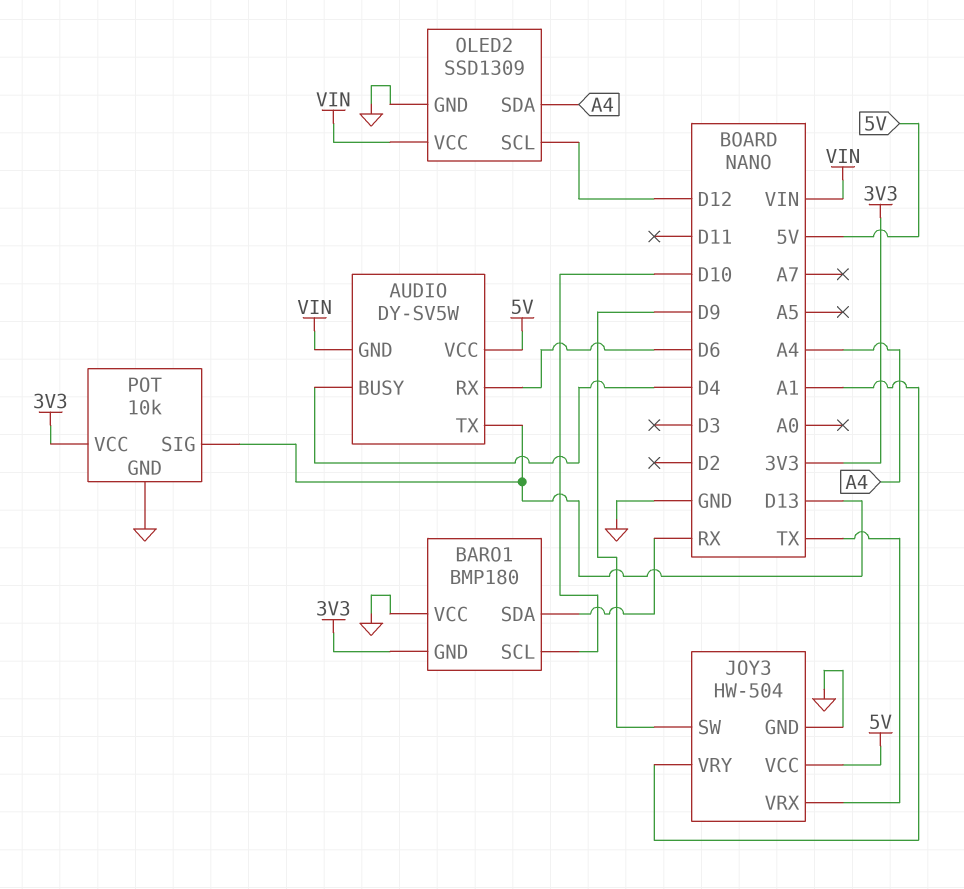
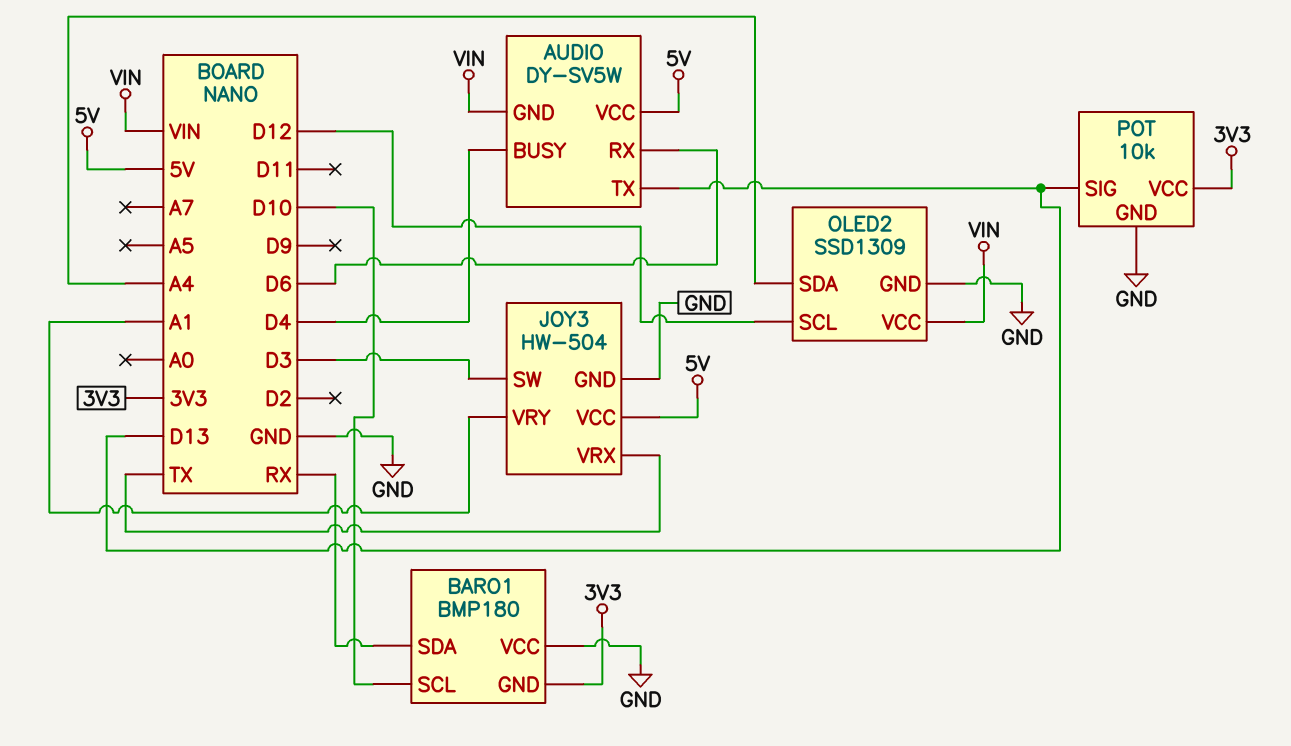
JOY3 pin SW: D9 -> D3

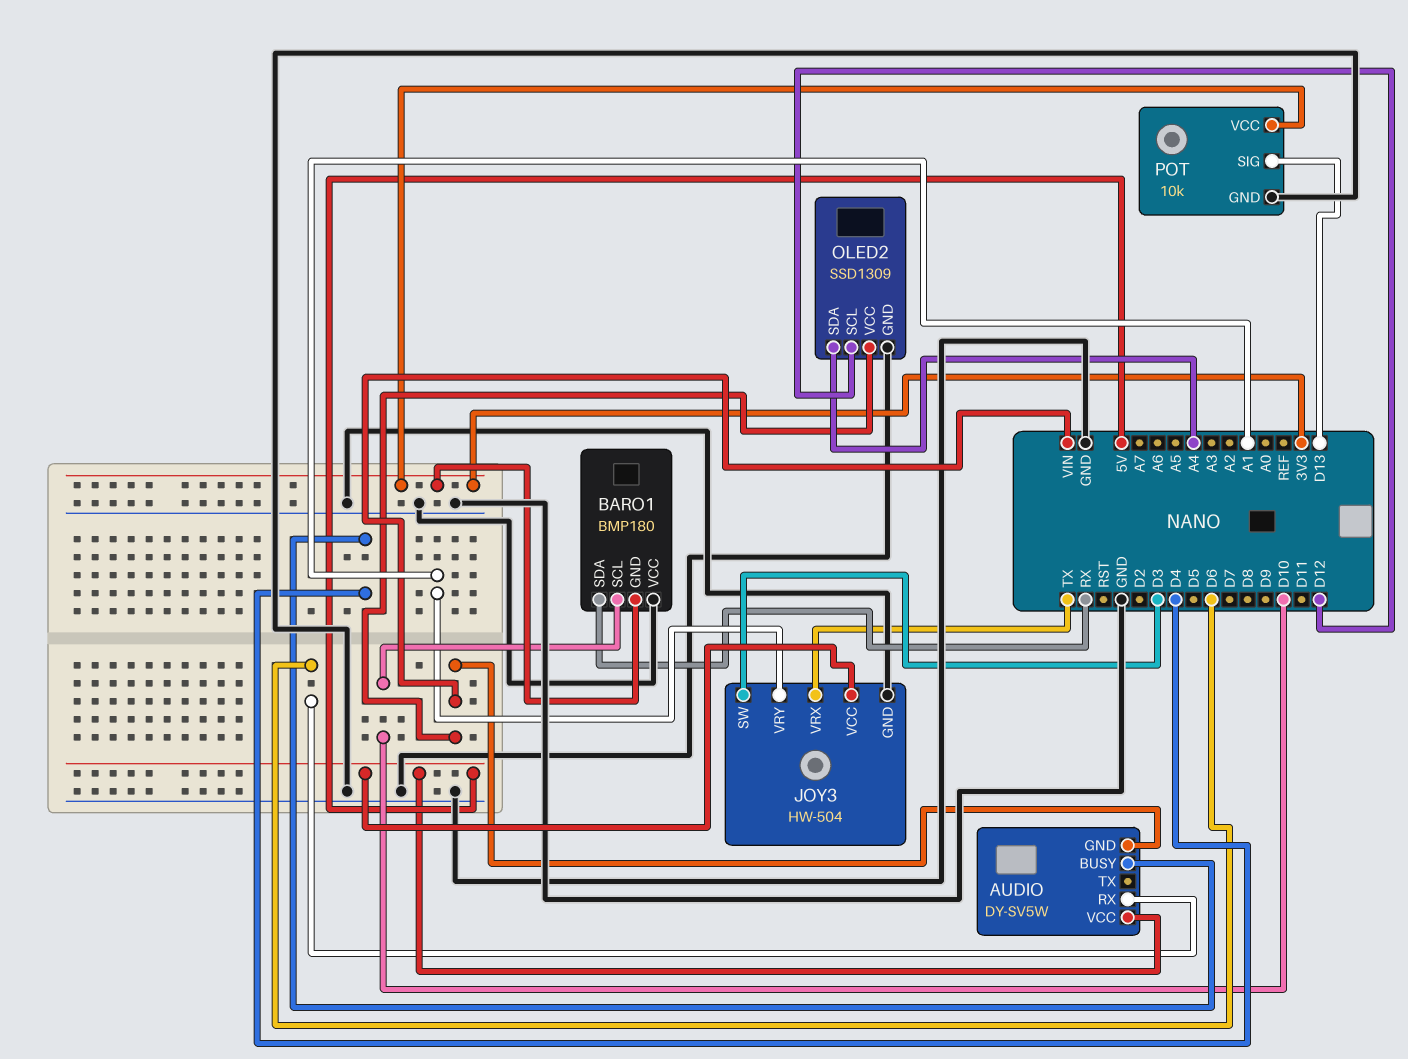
AUDIO pin TX: D13 -> none

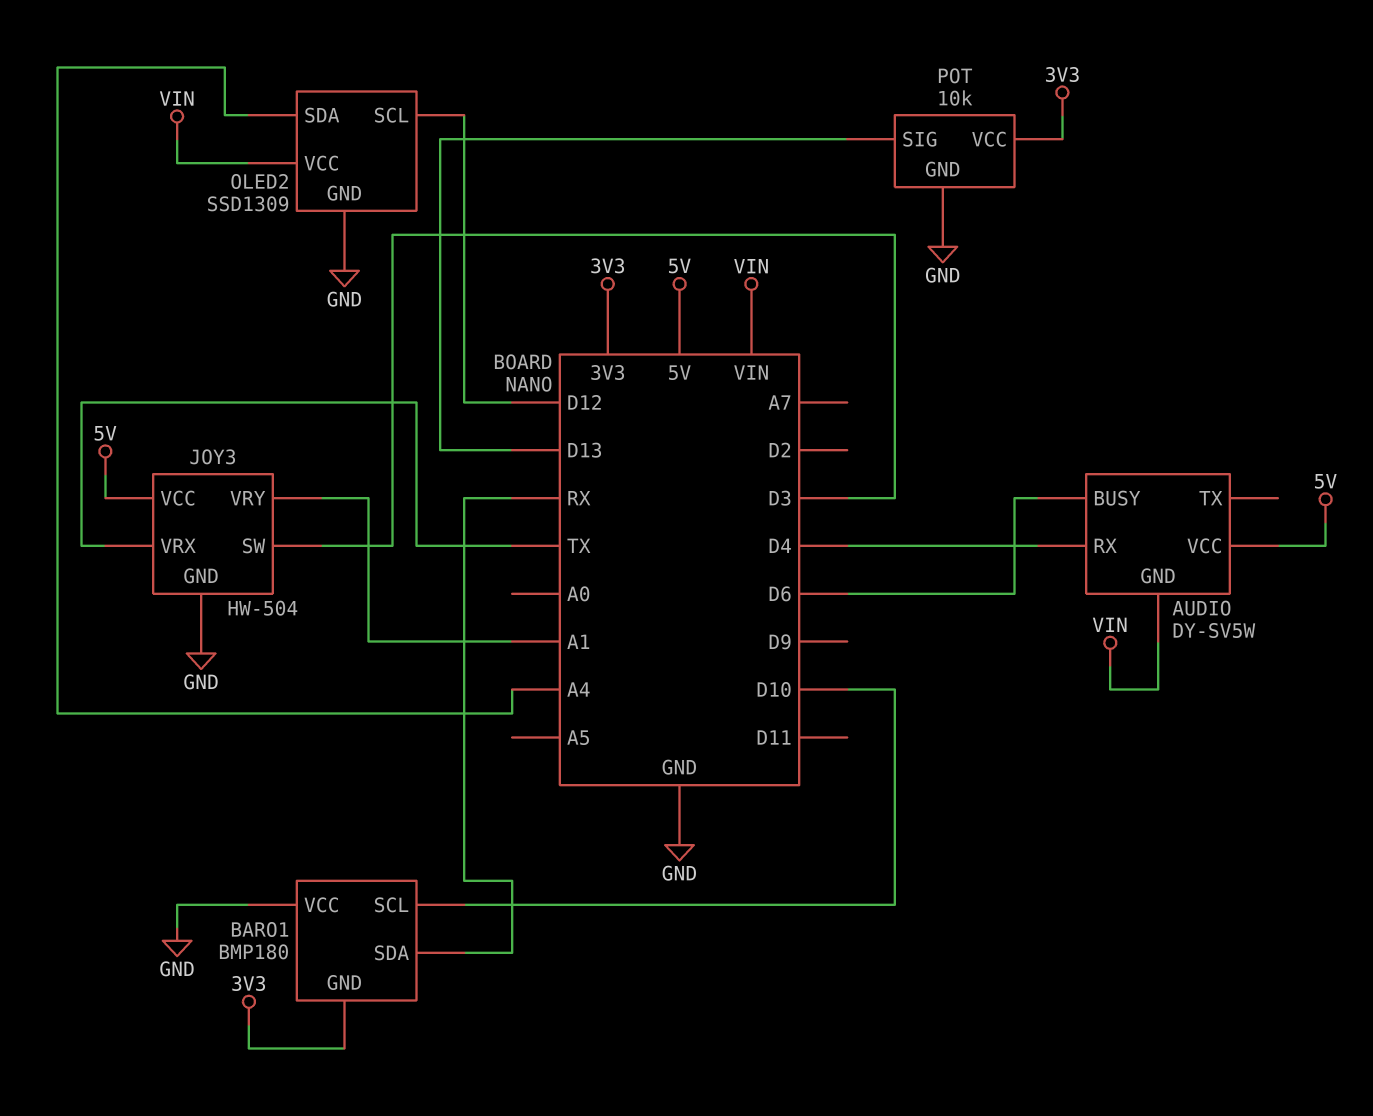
AUDIO pin BUSY: D4 -> D6
AUDIO pin RX: D6 -> D4

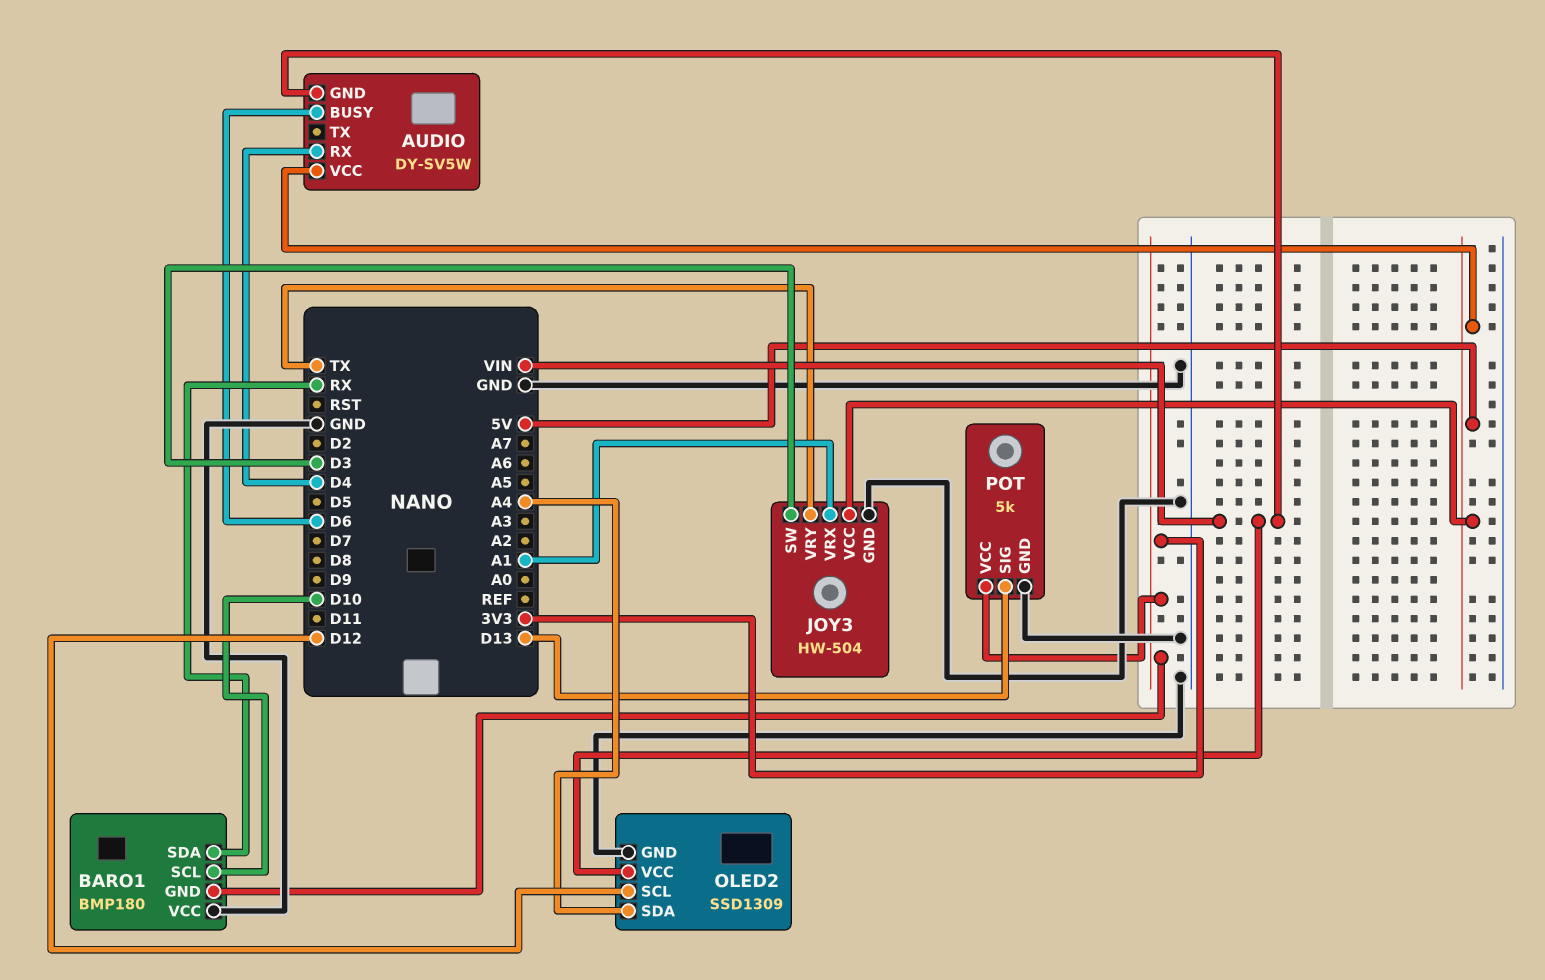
JOY3 pin VRX: TX -> A1
JOY3 pin VRY: A1 -> TX
POT: 10k -> 5k

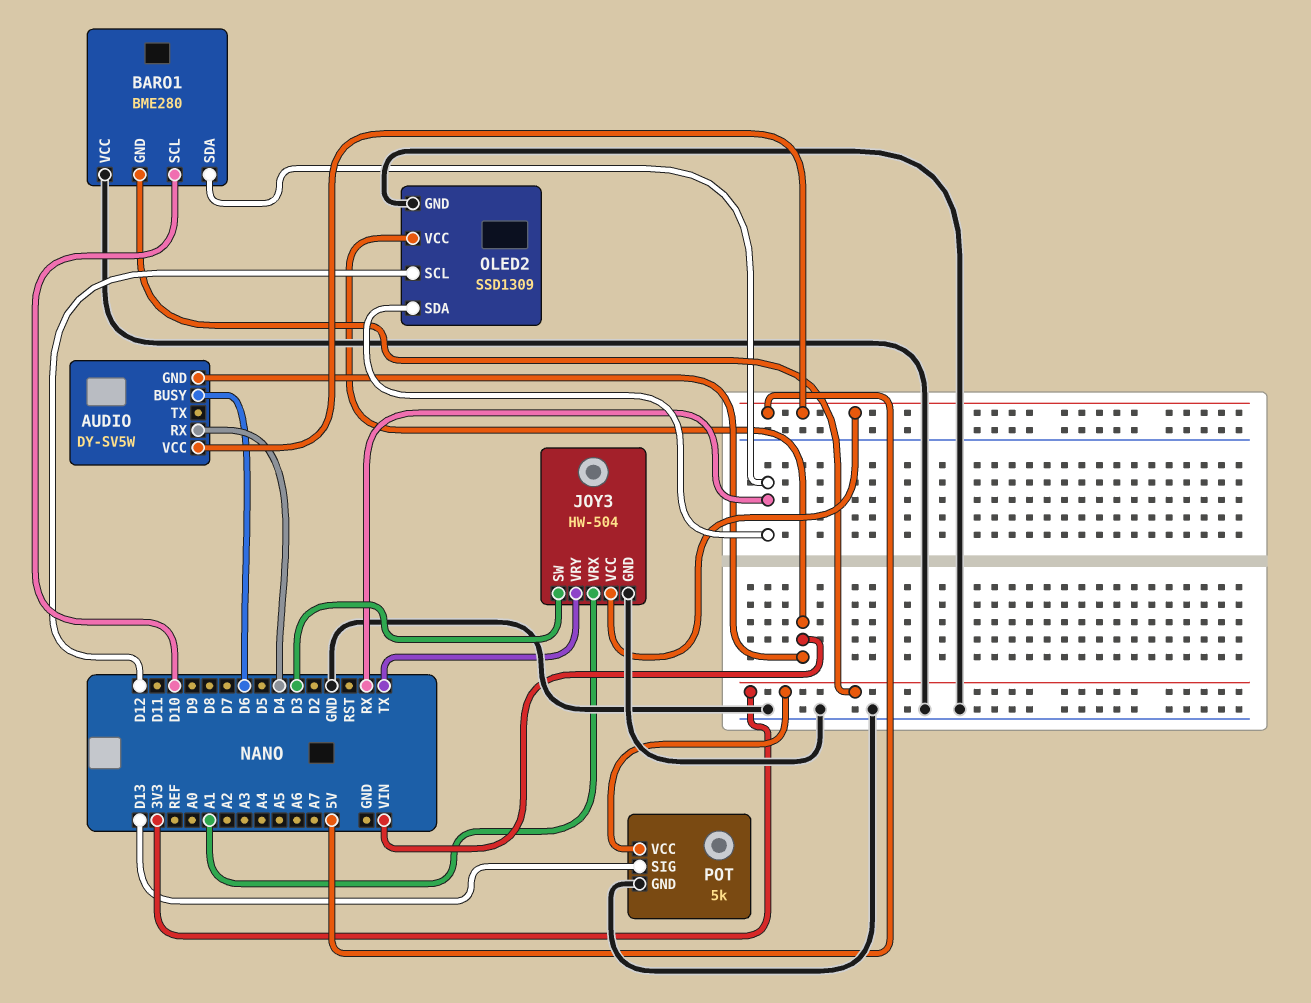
BARO1: BMP180 -> BME280
OLED2 pin SDA: A4 -> RX

